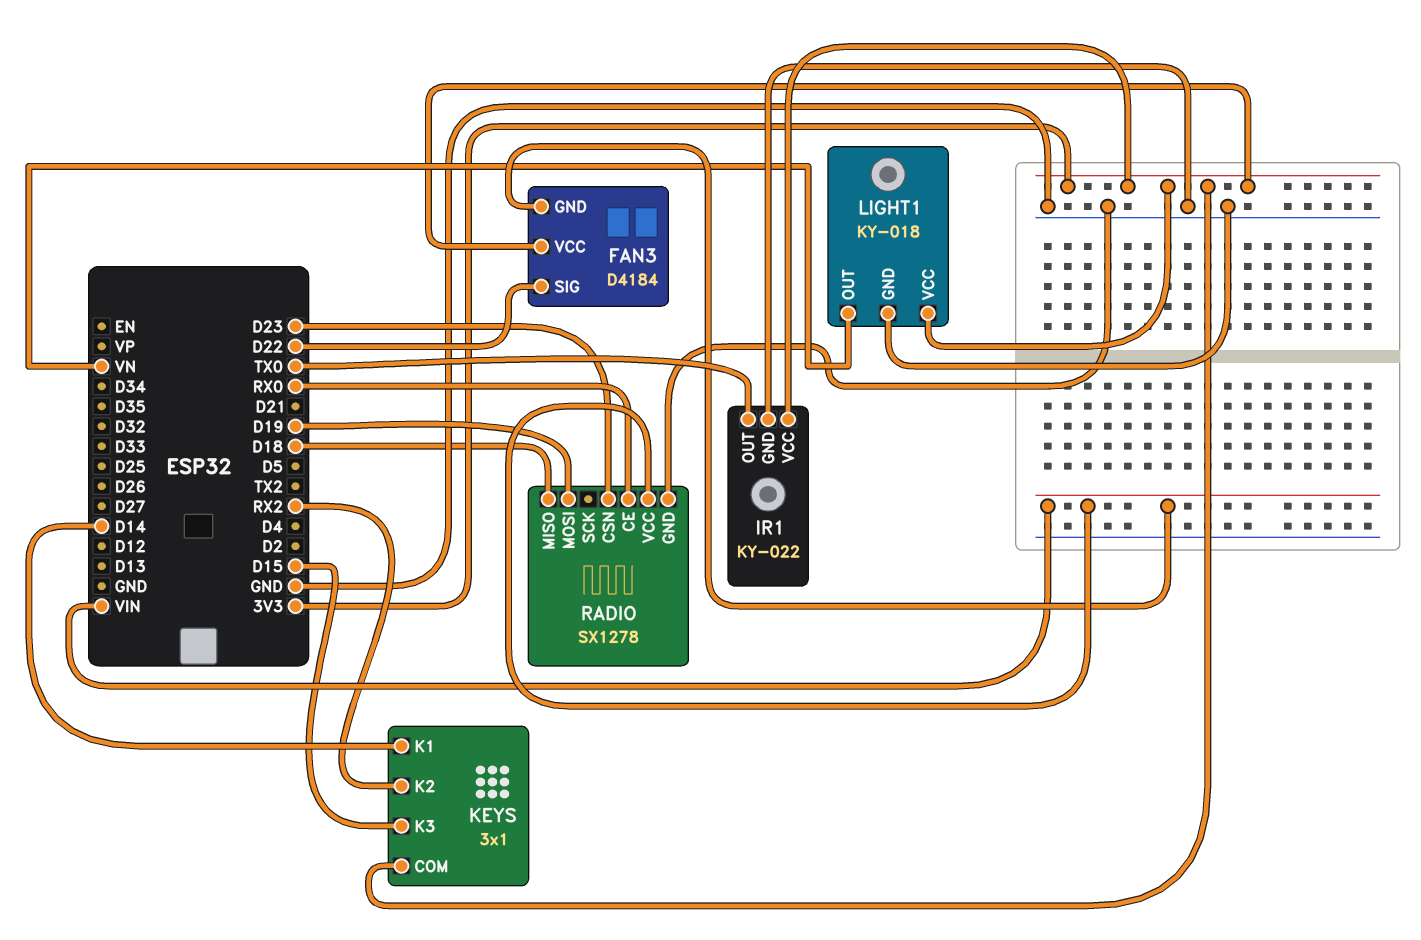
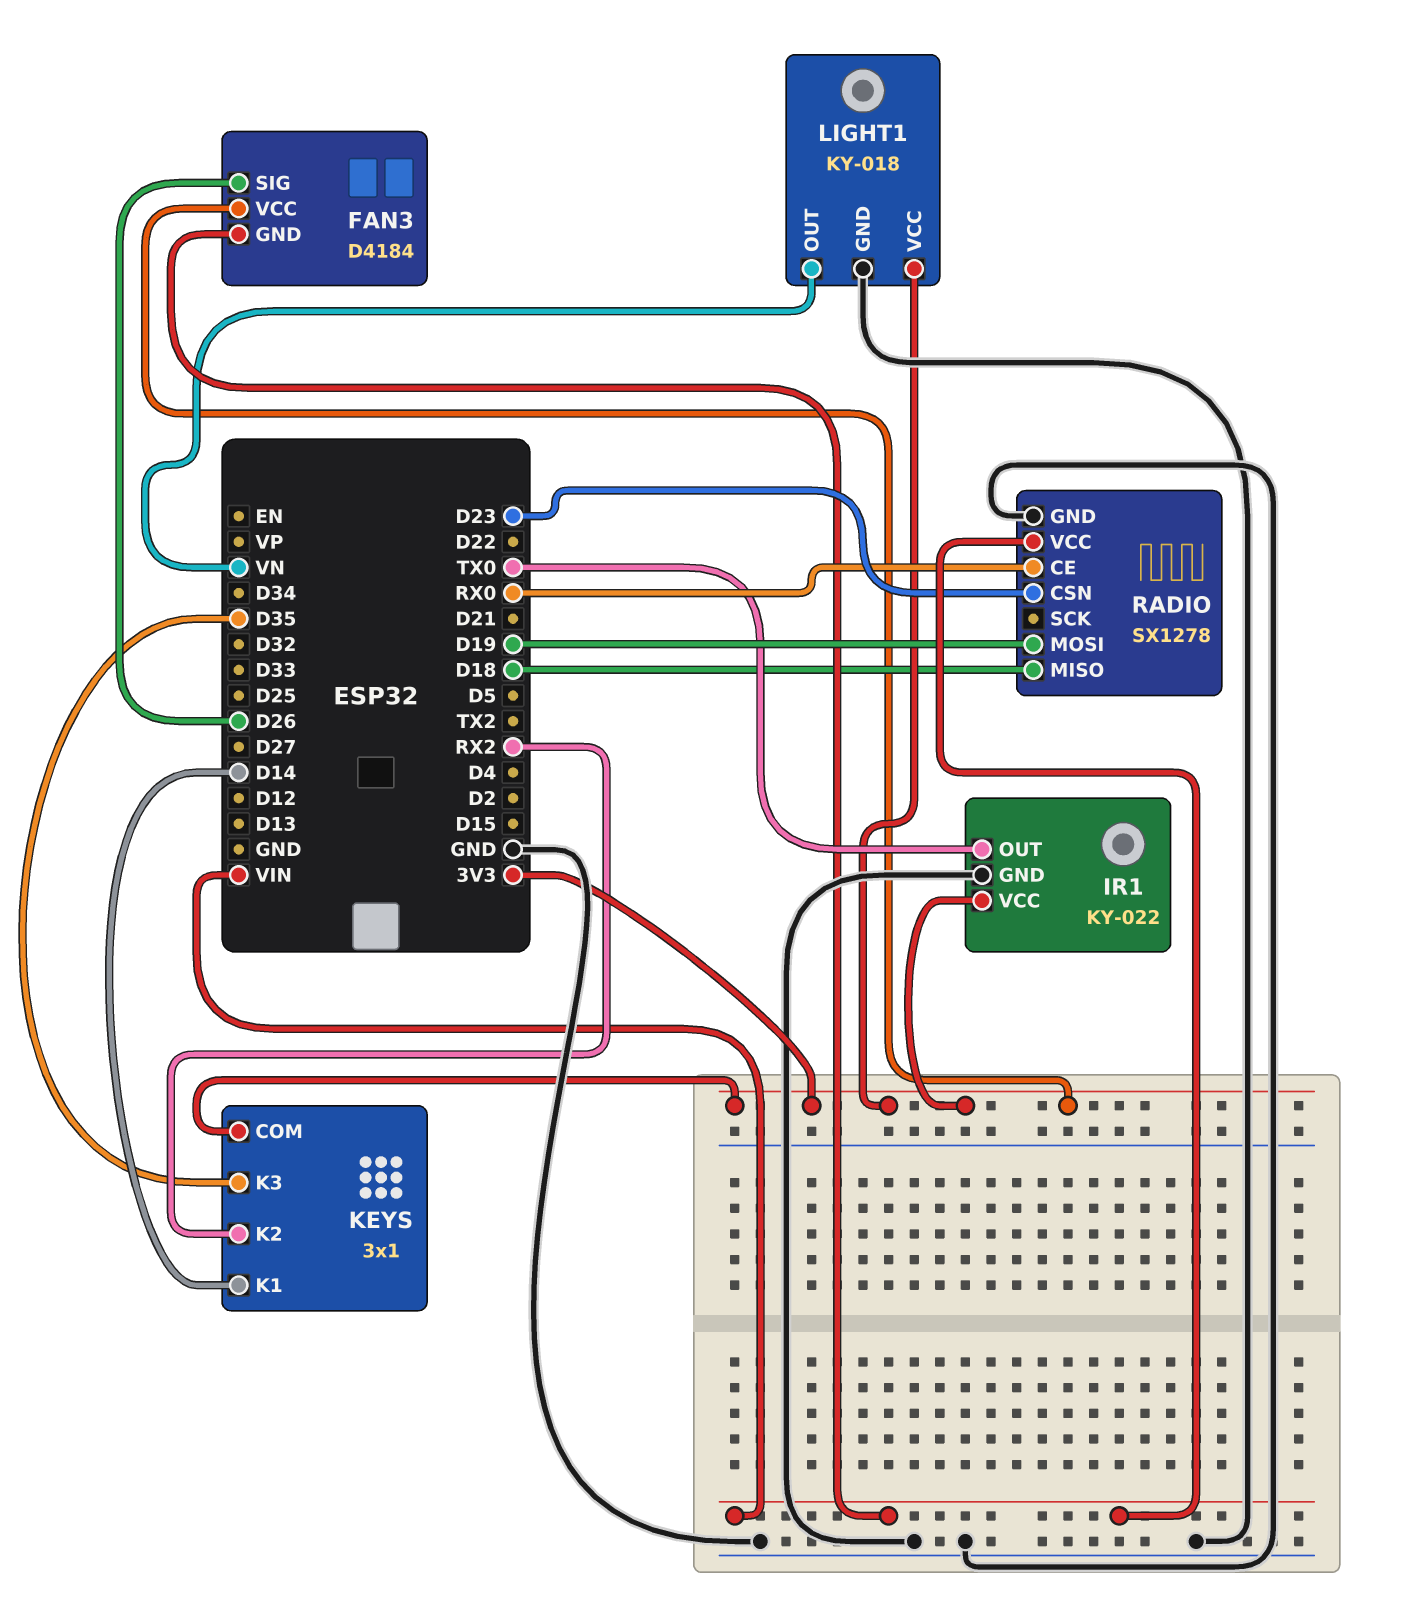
FAN3 pin SIG: D22 -> D26
KEYS pin K3: D15 -> D35

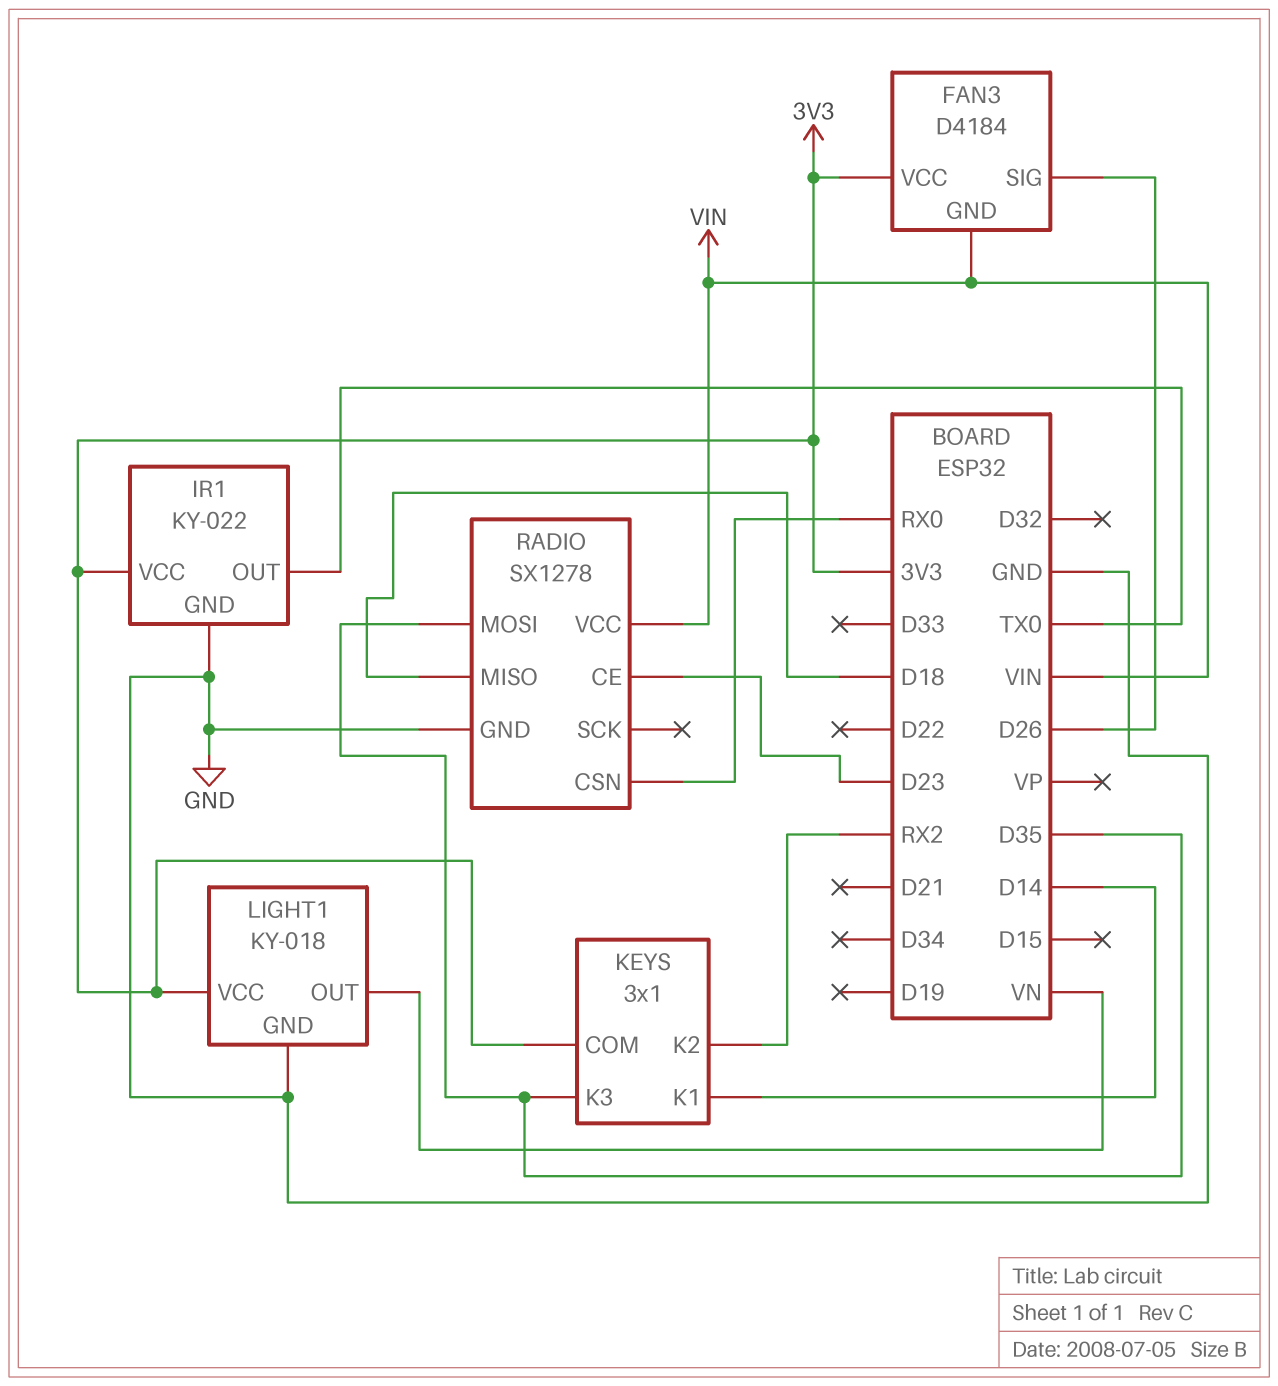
RADIO pin CE: RX0 -> D23
RADIO pin CSN: D23 -> RX0
RADIO pin MOSI: D19 -> D35

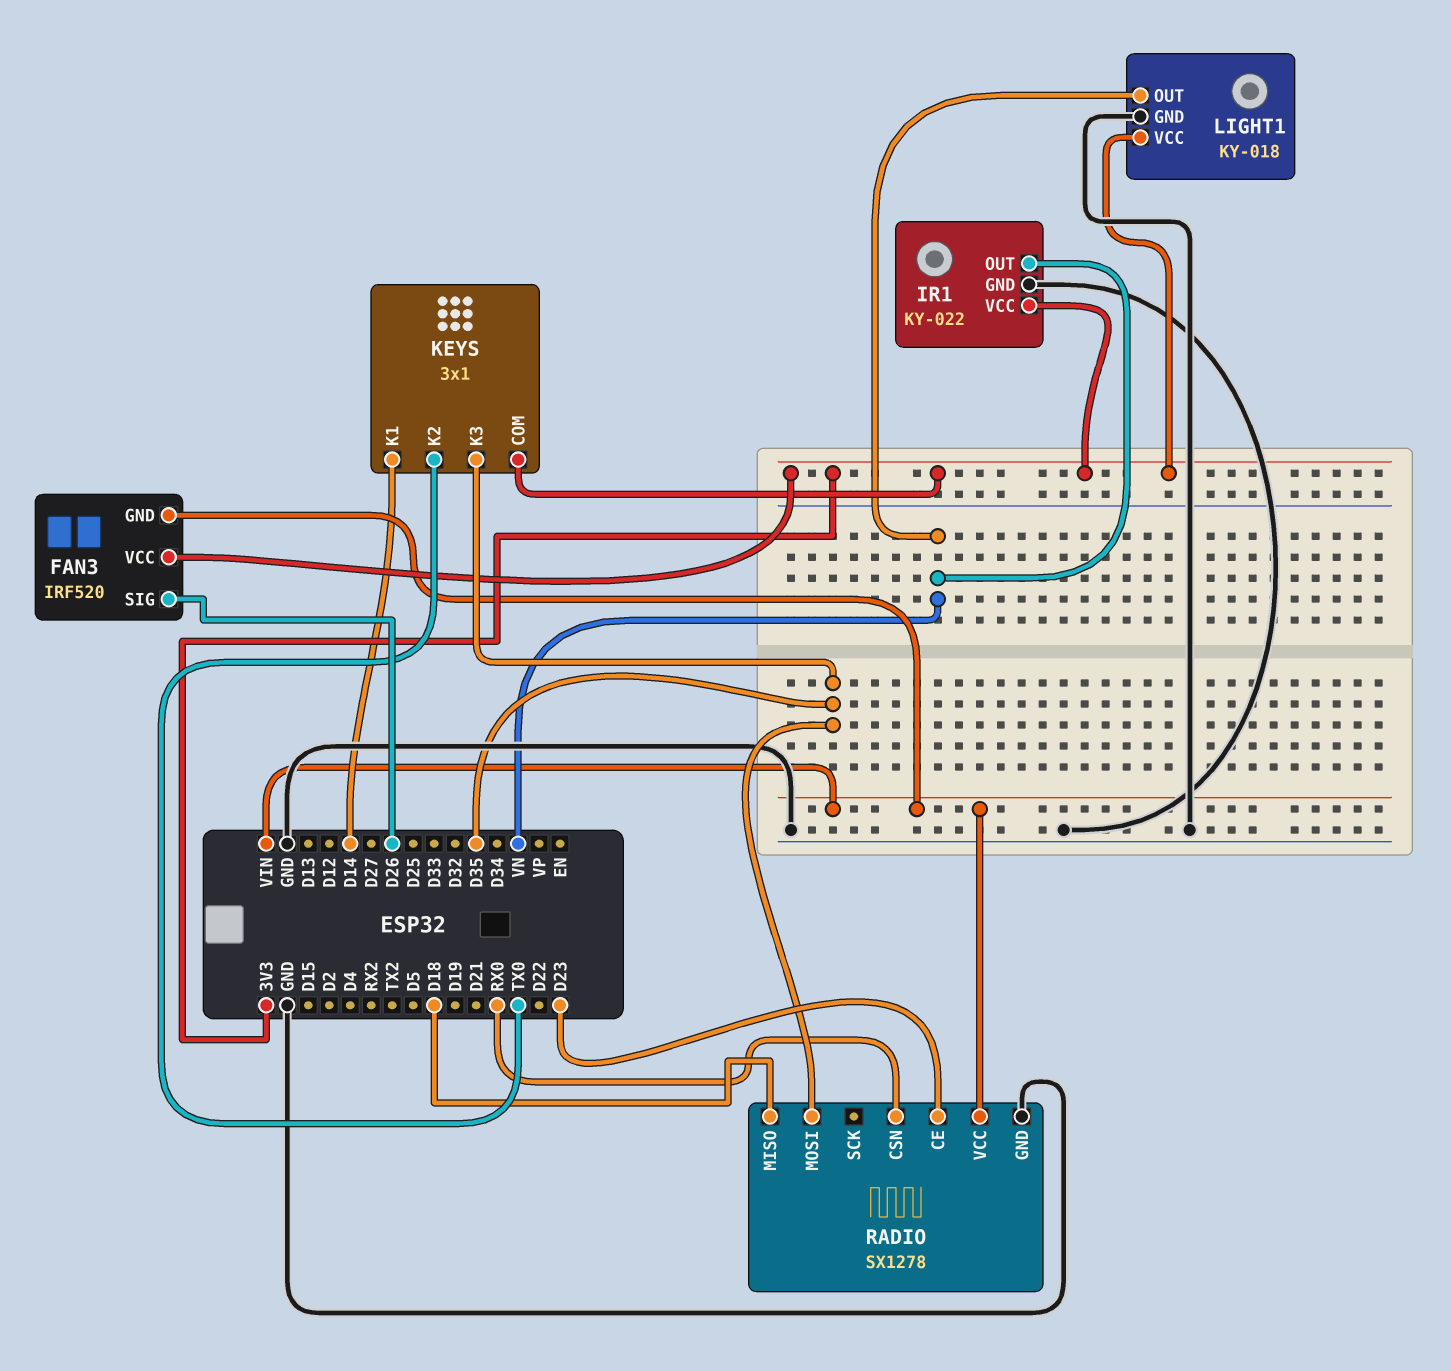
FAN3: D4184 -> IRF520
IR1 pin OUT: TX0 -> VN
KEYS pin K2: RX2 -> TX0

